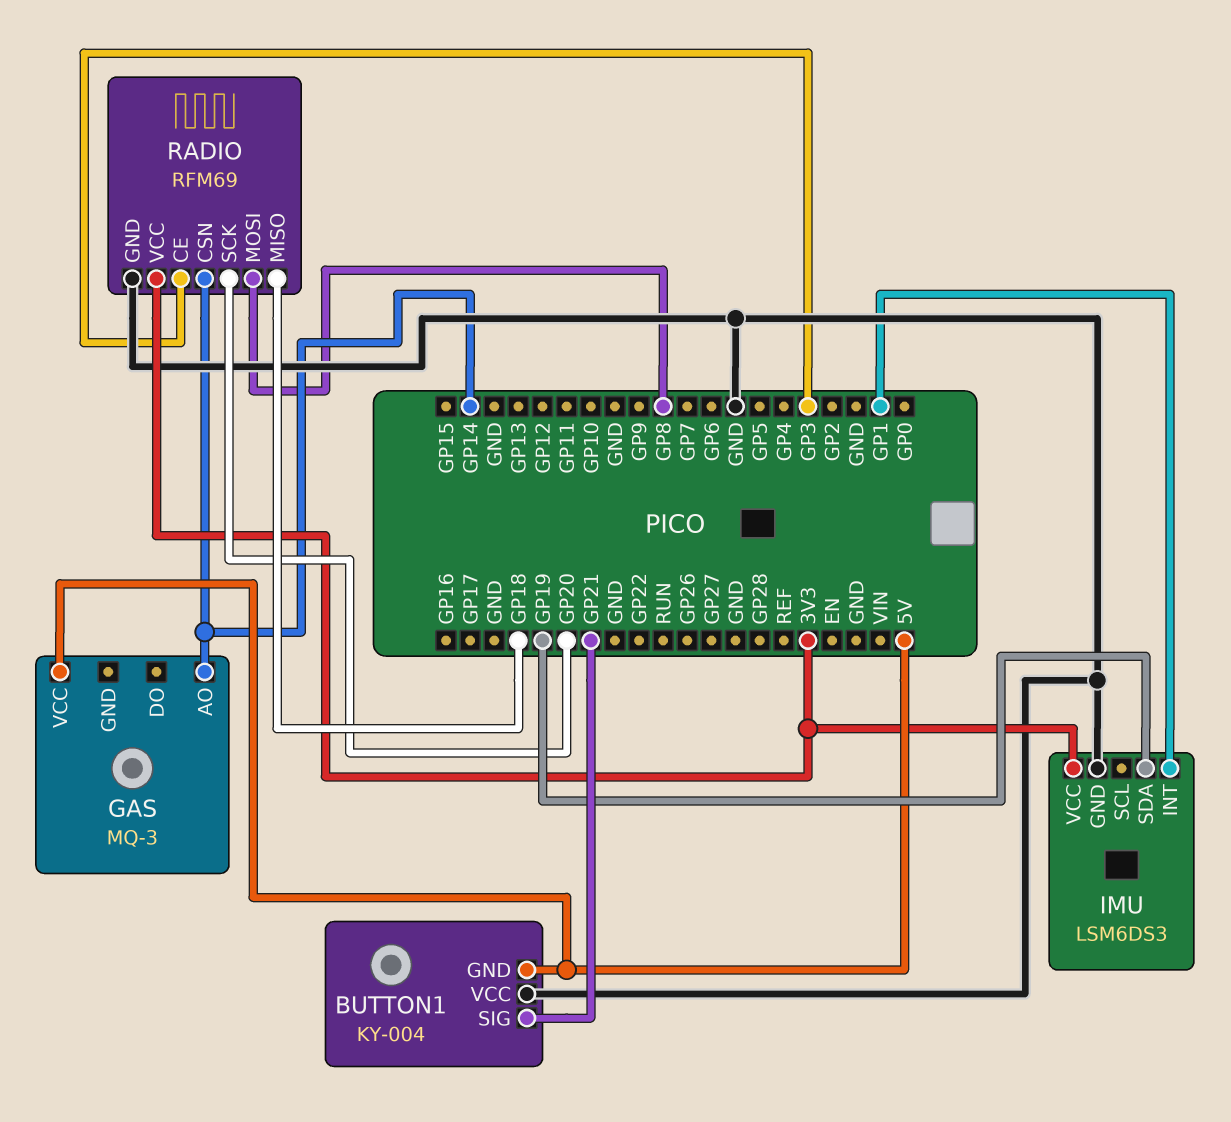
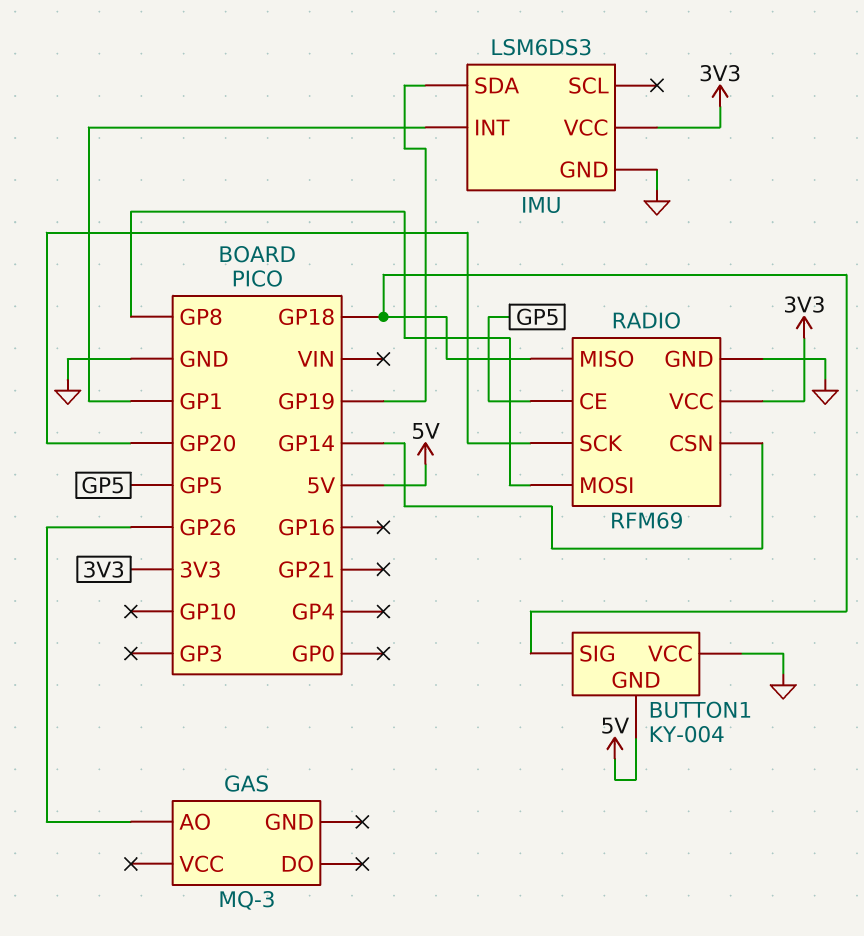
BUTTON1 pin SIG: GP21 -> GP18
GAS pin AO: GP14 -> GP26
GAS pin VCC: 5V -> none
RADIO pin CE: GP3 -> GP5

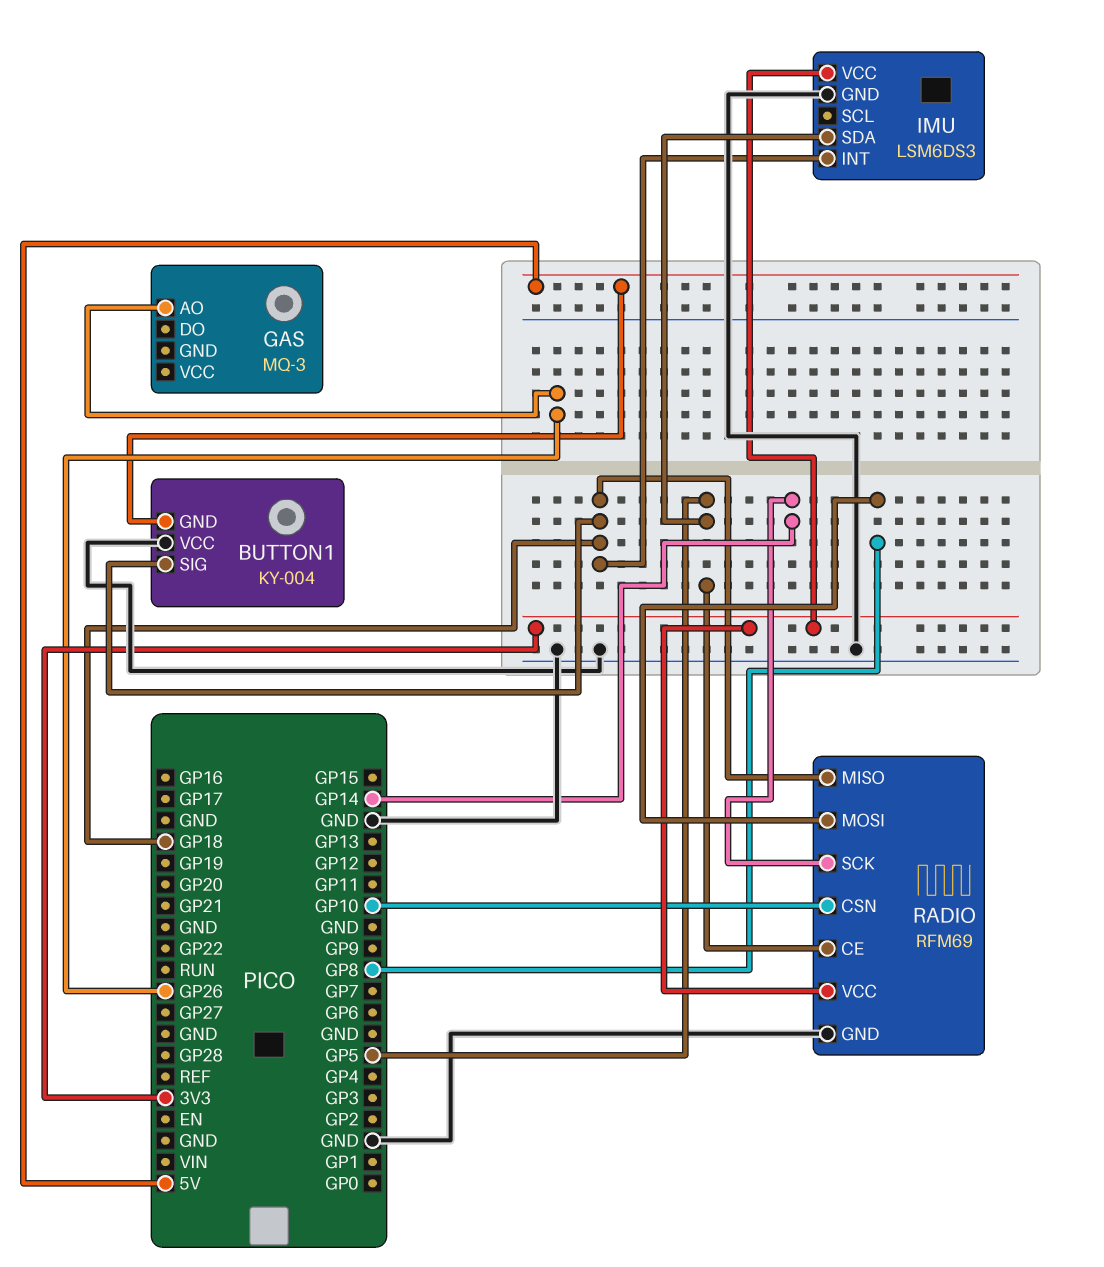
IMU pin INT: GP1 -> GP18
IMU pin SDA: GP19 -> GP5
RADIO pin CSN: GP14 -> GP10
RADIO pin SCK: GP20 -> GP14

